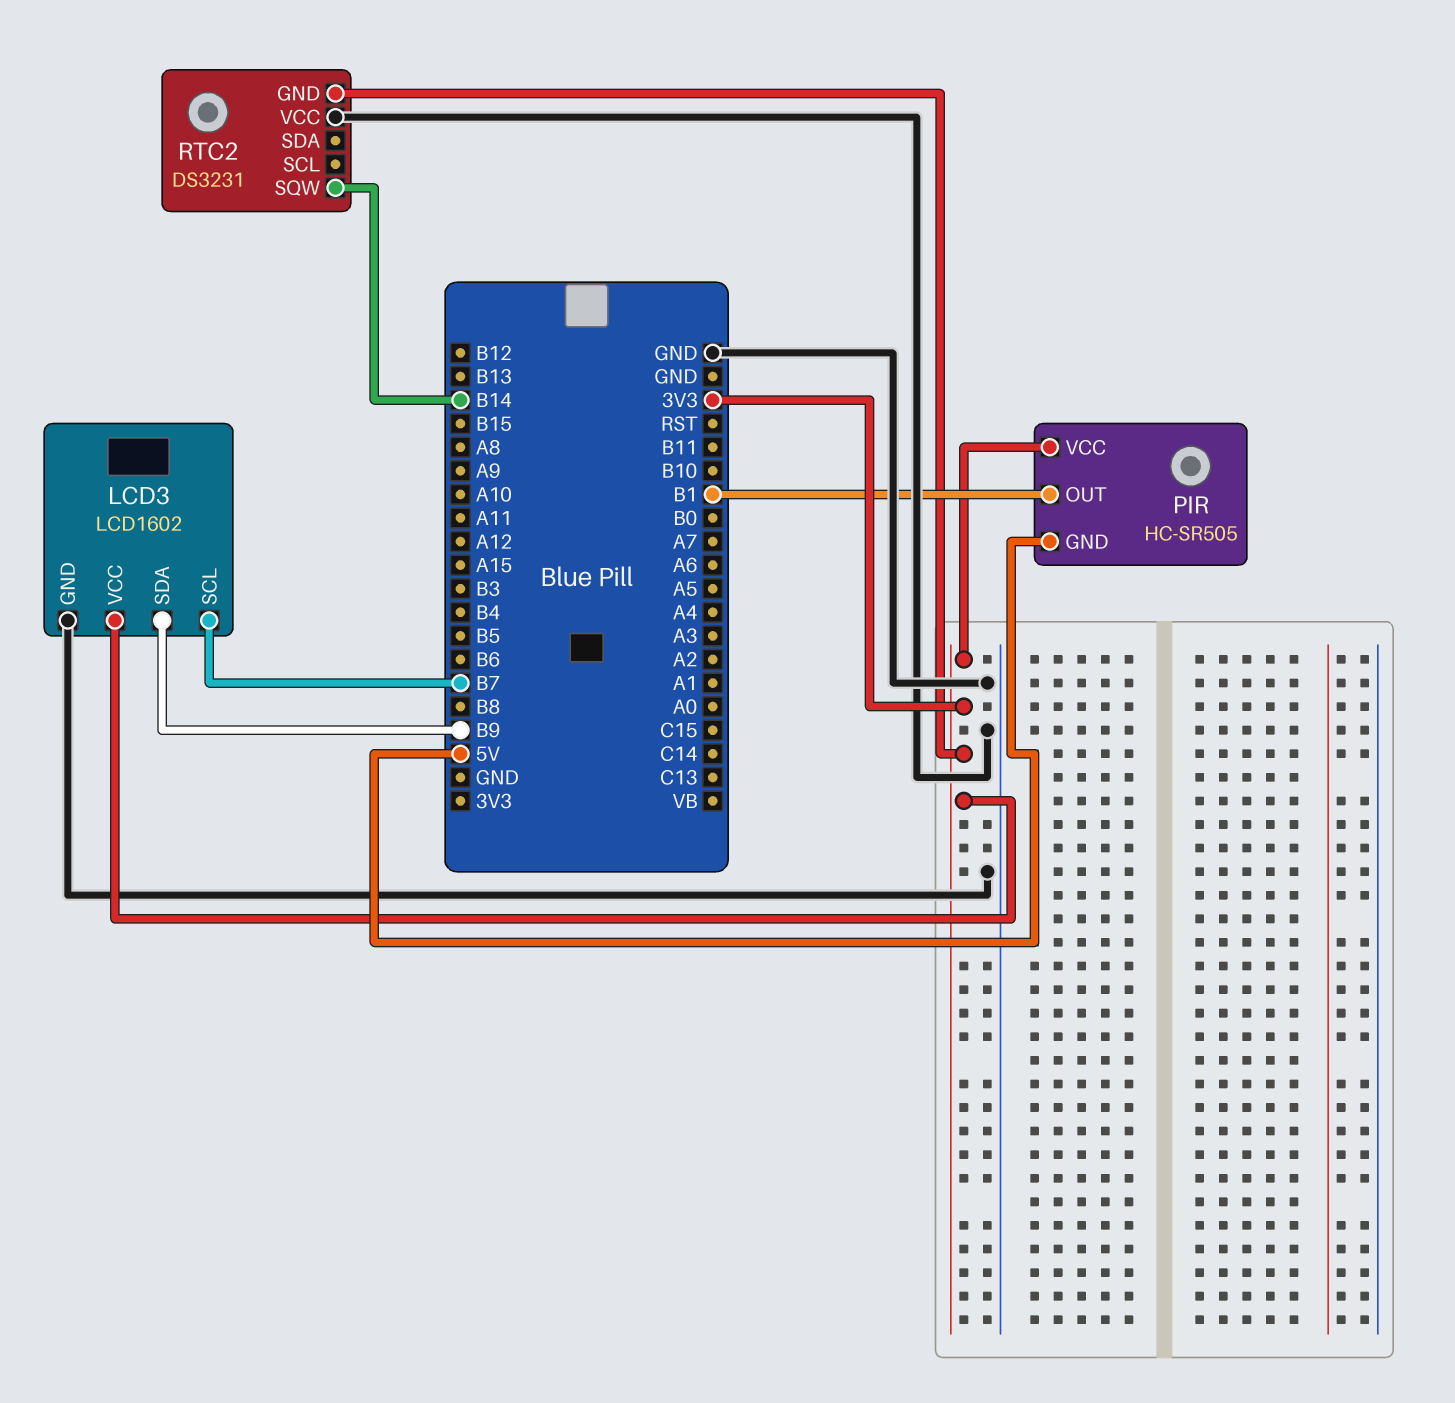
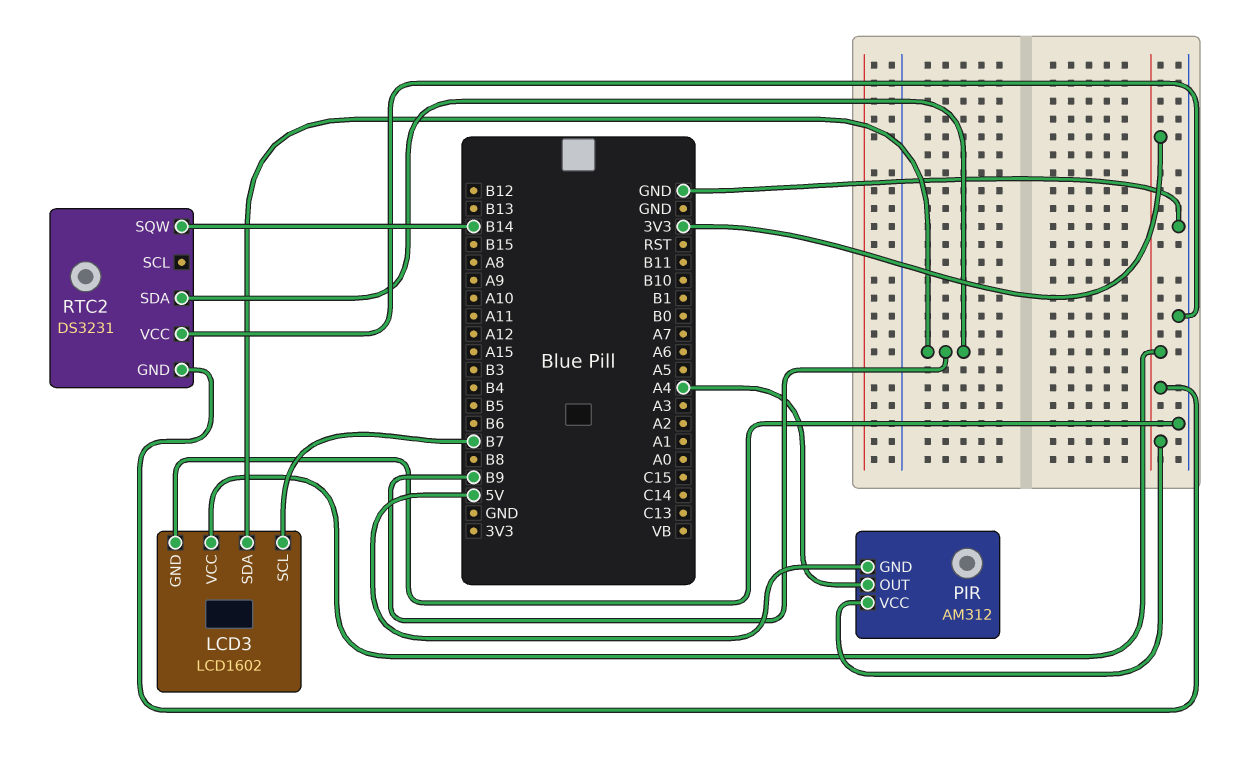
PIR: HC-SR505 -> AM312
PIR pin OUT: B1 -> A4
RTC2 pin SDA: none -> B9

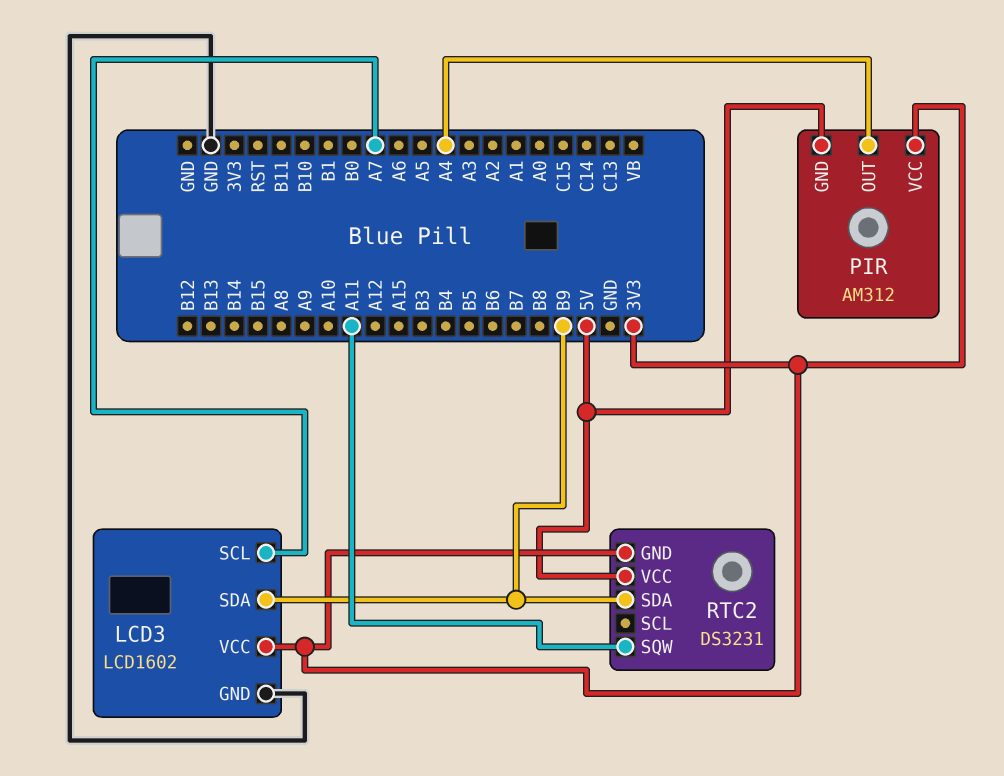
LCD3 pin SCL: B7 -> A7
RTC2 pin SQW: B14 -> A11
RTC2 pin VCC: GND -> 5V

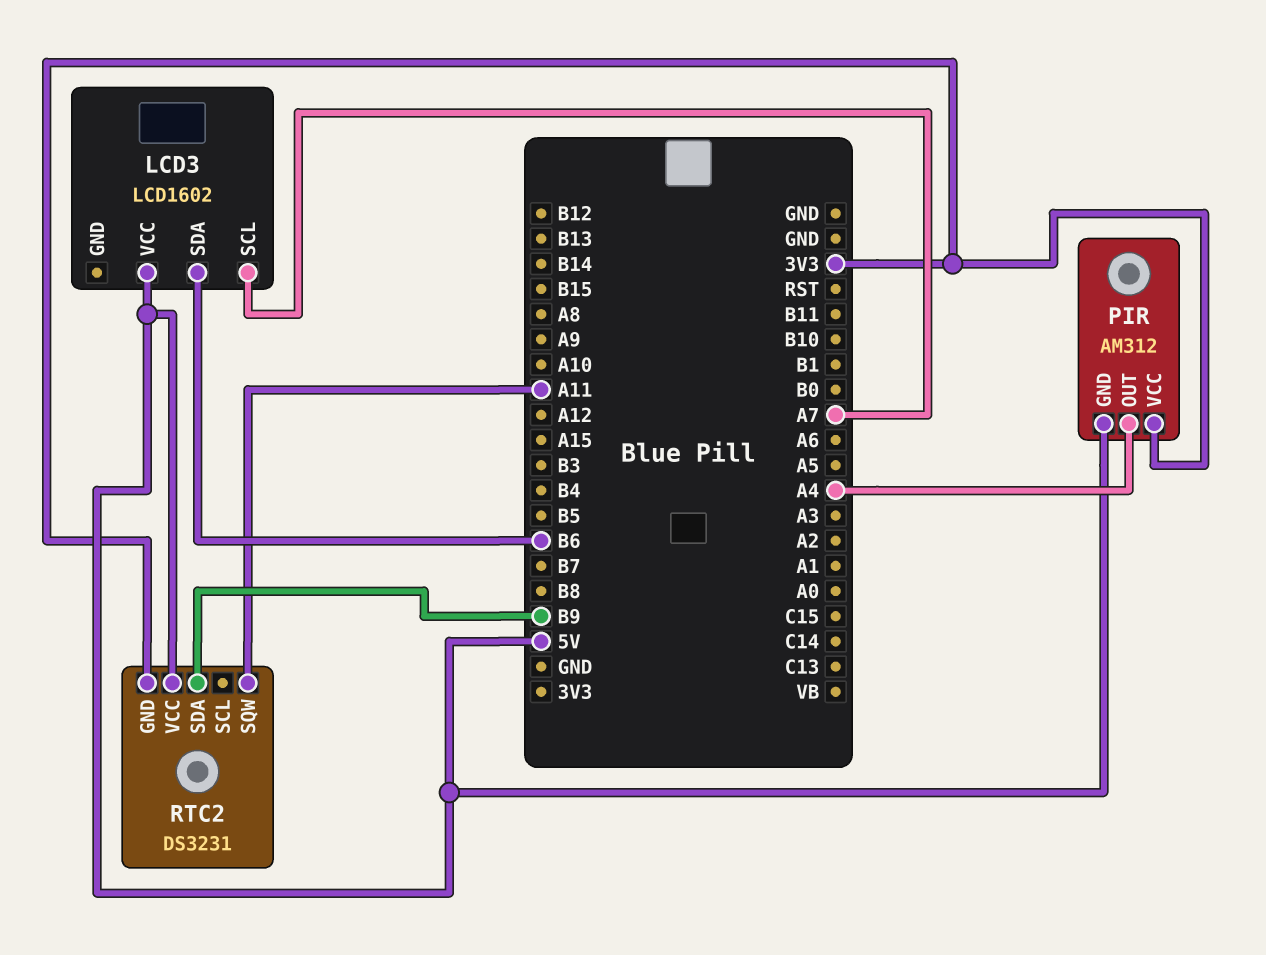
LCD3 pin GND: GND -> none
LCD3 pin SDA: B9 -> B6
LCD3 pin VCC: 3V3 -> 5V

